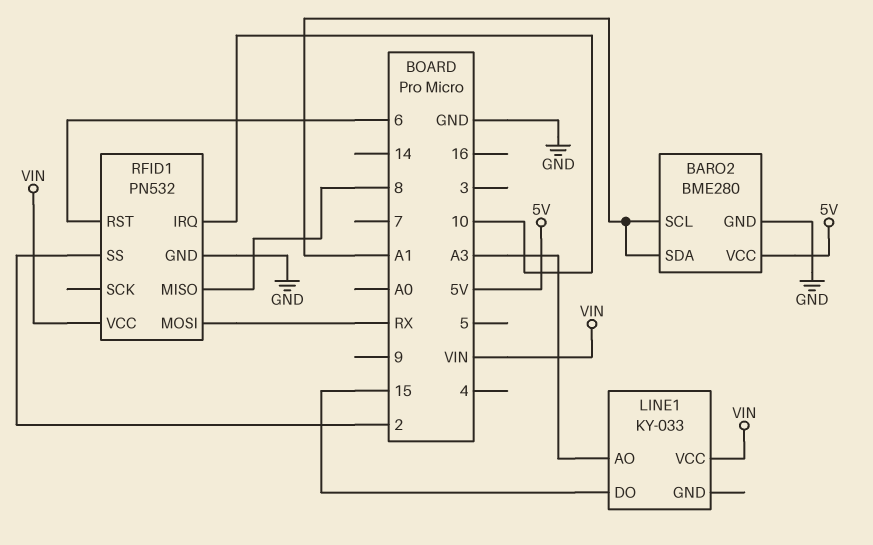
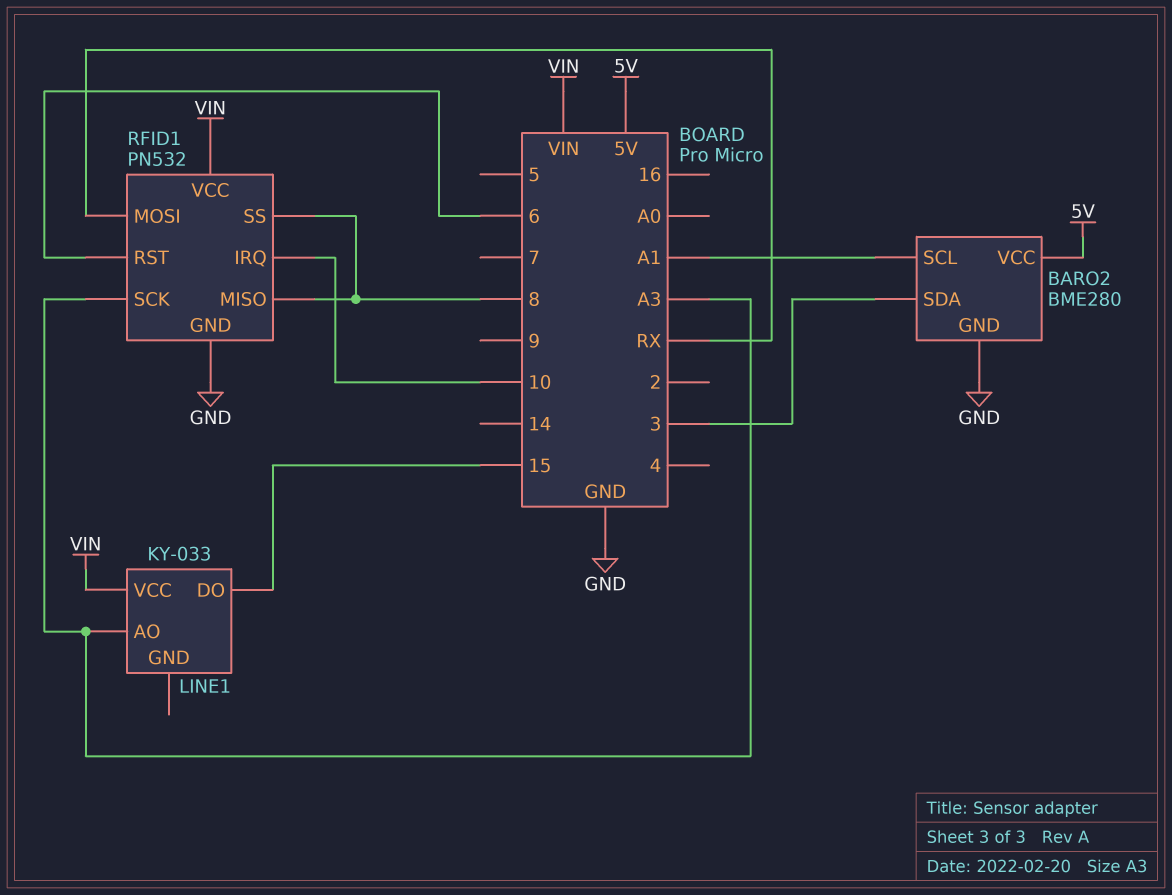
BARO2 pin SDA: A1 -> 3
RFID1 pin SCK: none -> A3
RFID1 pin SS: 2 -> 8

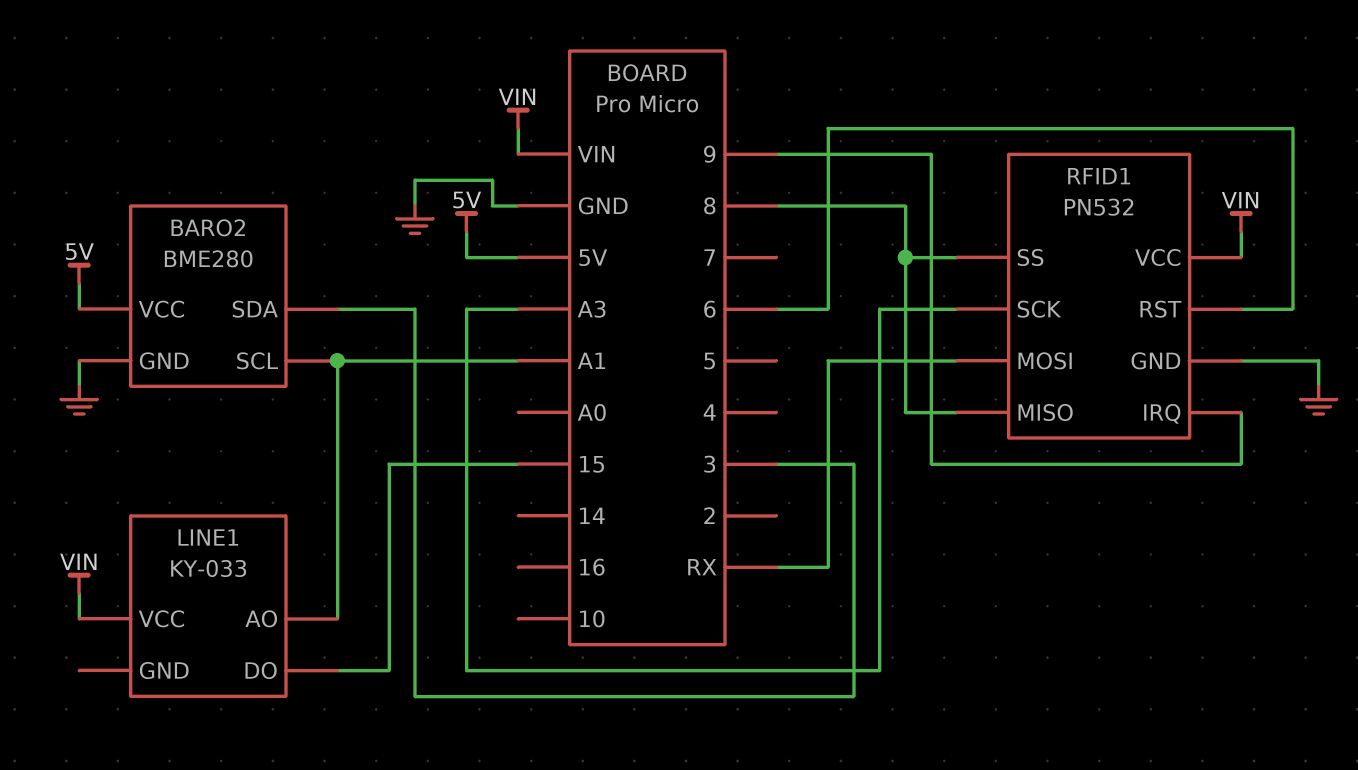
LINE1 pin AO: A3 -> A1
RFID1 pin IRQ: 10 -> 9

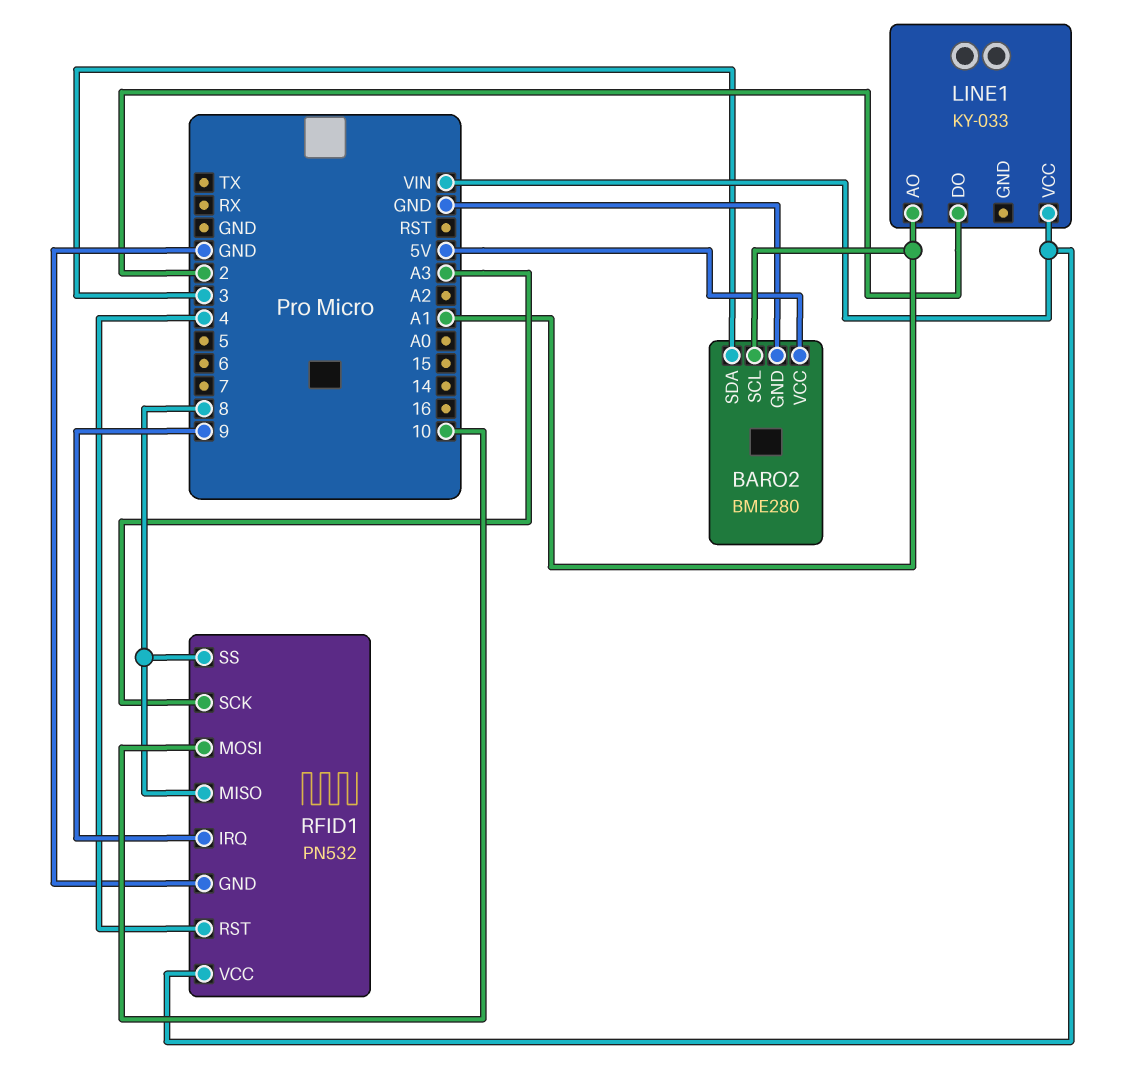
LINE1 pin DO: 15 -> 2
RFID1 pin MOSI: RX -> 10
RFID1 pin RST: 6 -> 4

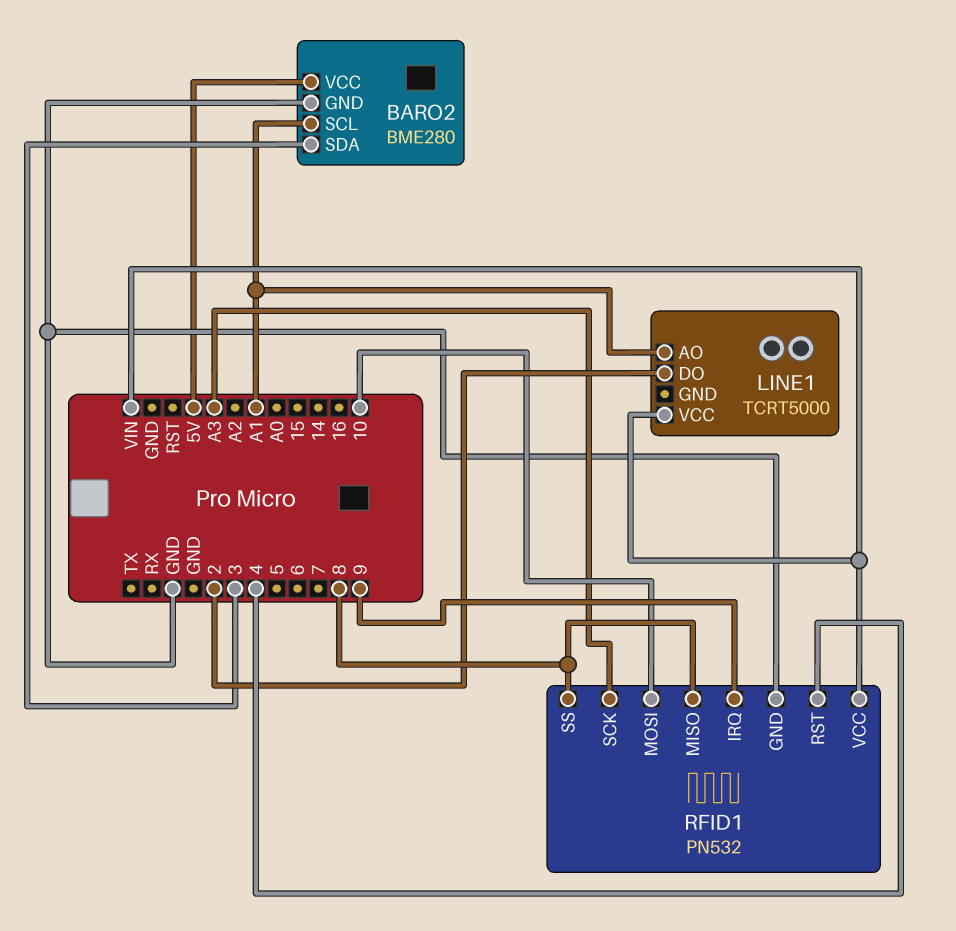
LINE1: KY-033 -> TCRT5000

